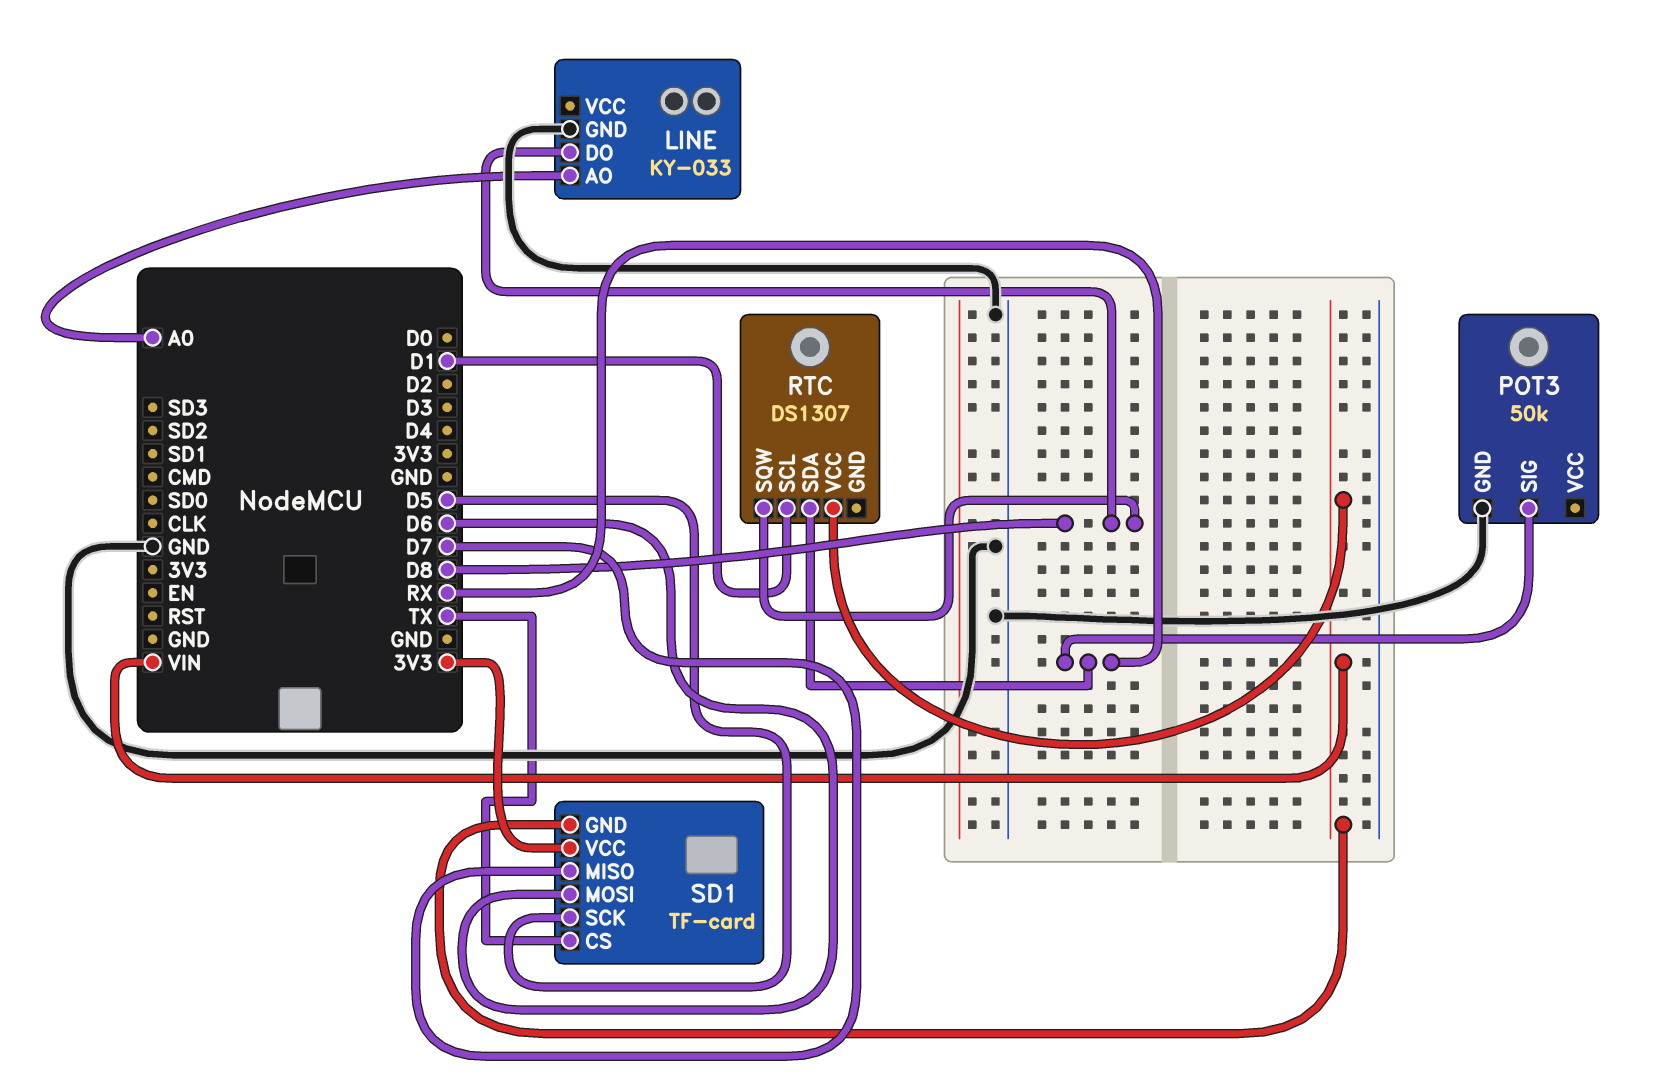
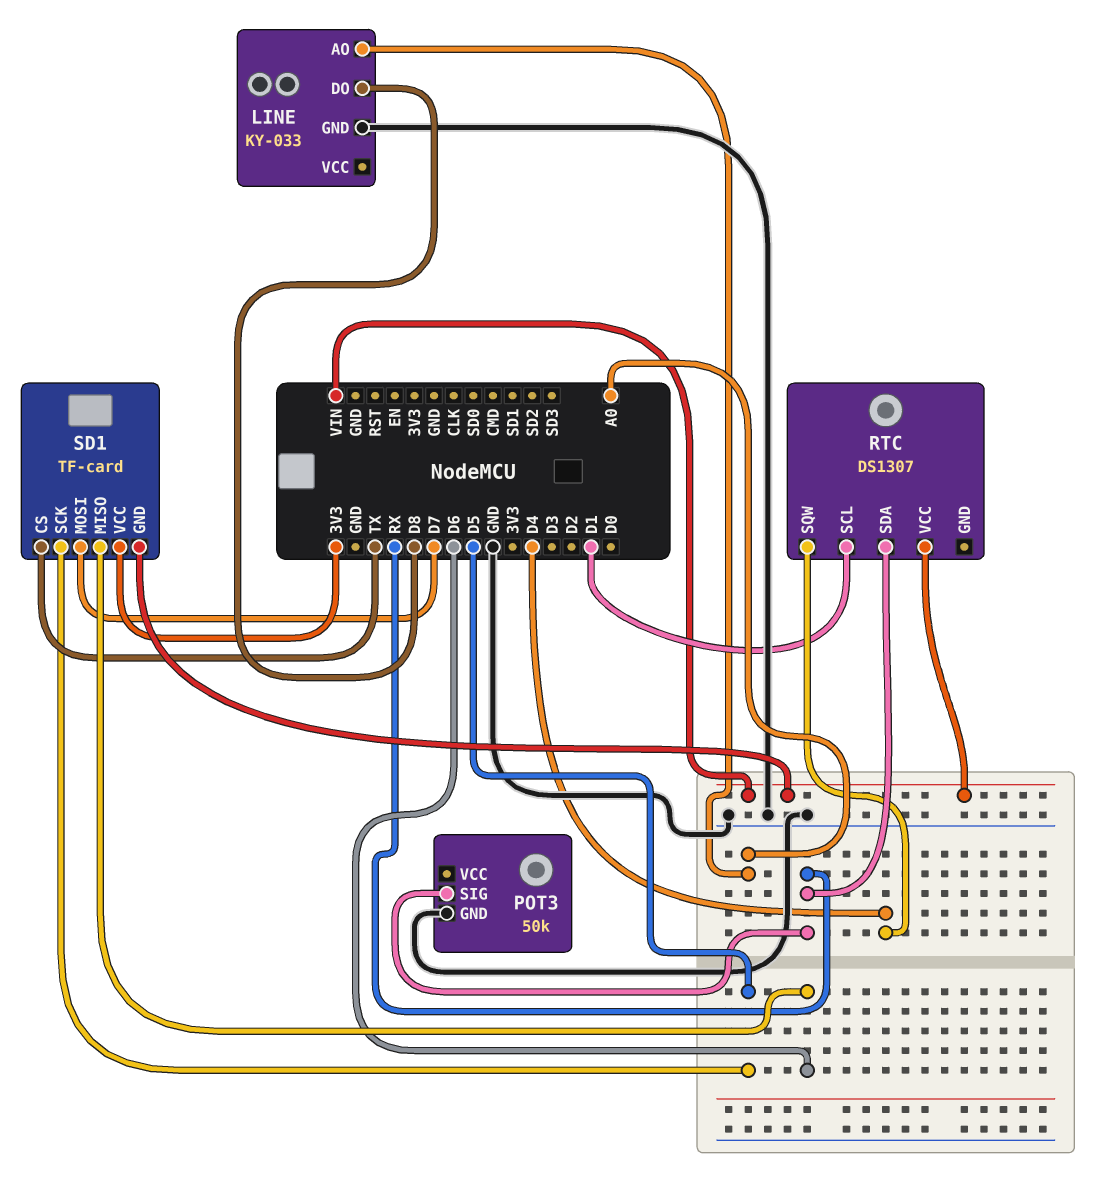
RTC pin SQW: D8 -> D4
SD1 pin MISO: D7 -> D6
SD1 pin MOSI: D6 -> D7

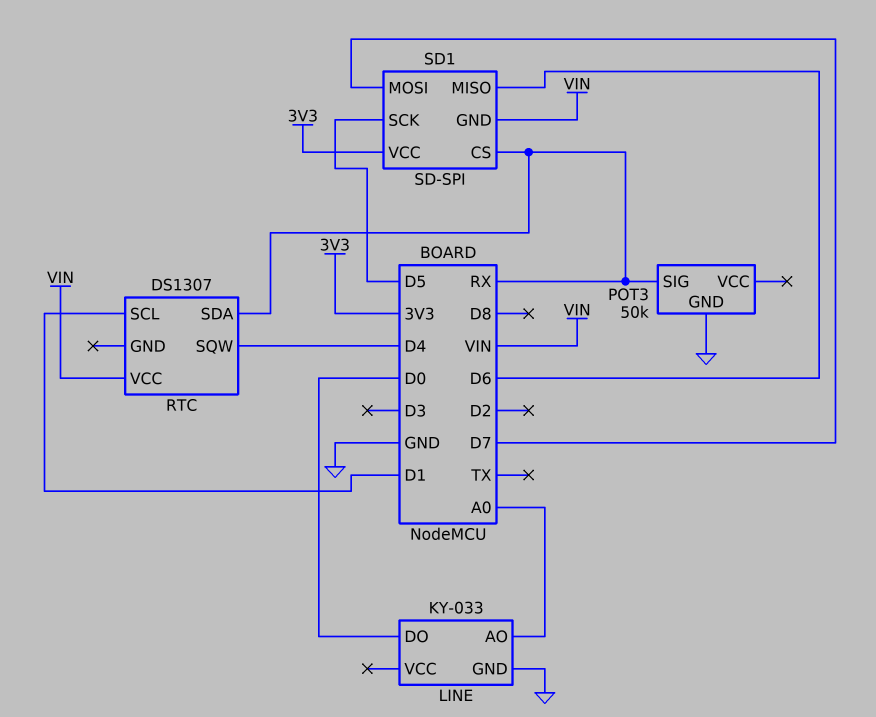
LINE pin DO: D8 -> D0
SD1: TF-card -> SD-SPI
SD1 pin CS: TX -> RX

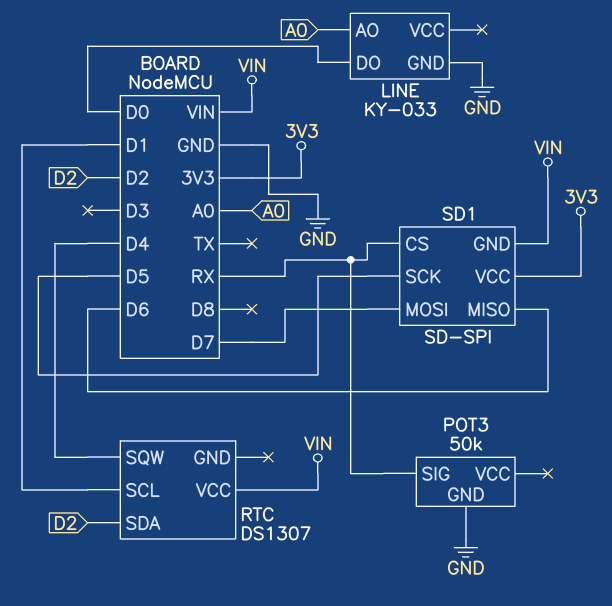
RTC pin SDA: RX -> D2

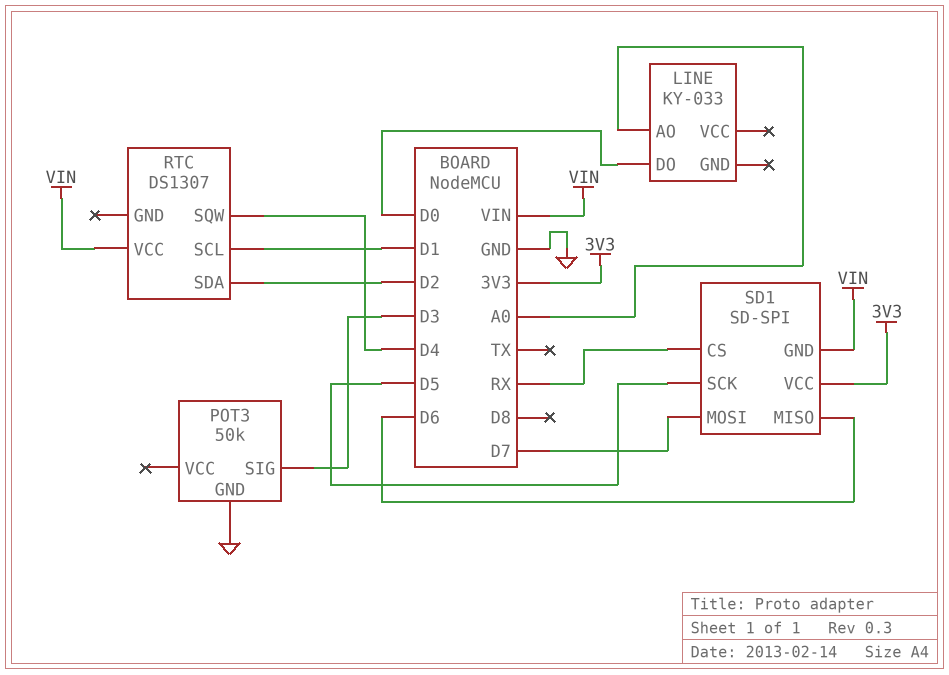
LINE pin GND: GND -> none
POT3 pin SIG: RX -> D3

